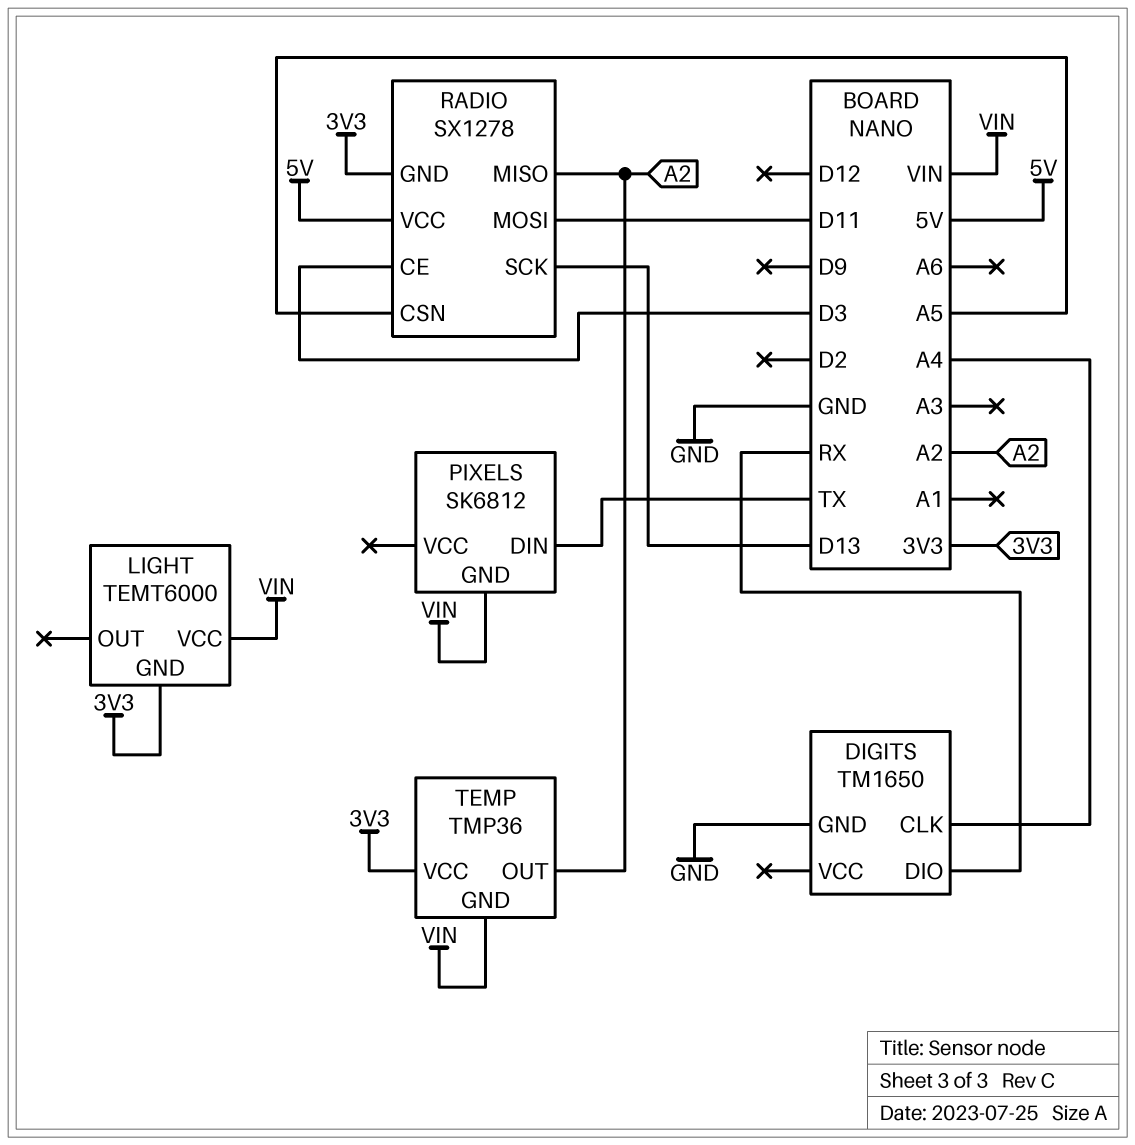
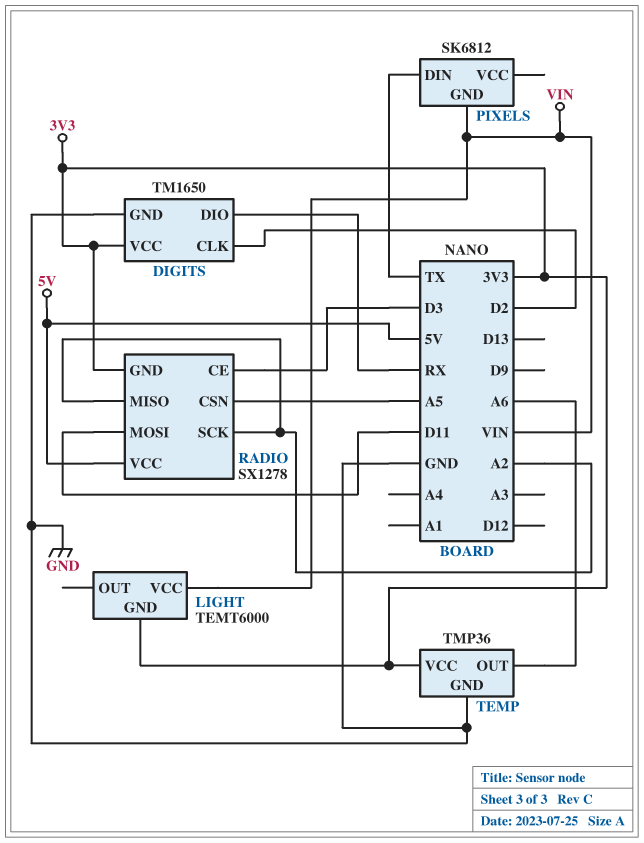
DIGITS pin CLK: A4 -> D2
DIGITS pin VCC: none -> 3V3
RADIO pin SCK: D13 -> A2
TEMP pin GND: VIN -> GND
TEMP pin OUT: A2 -> A6

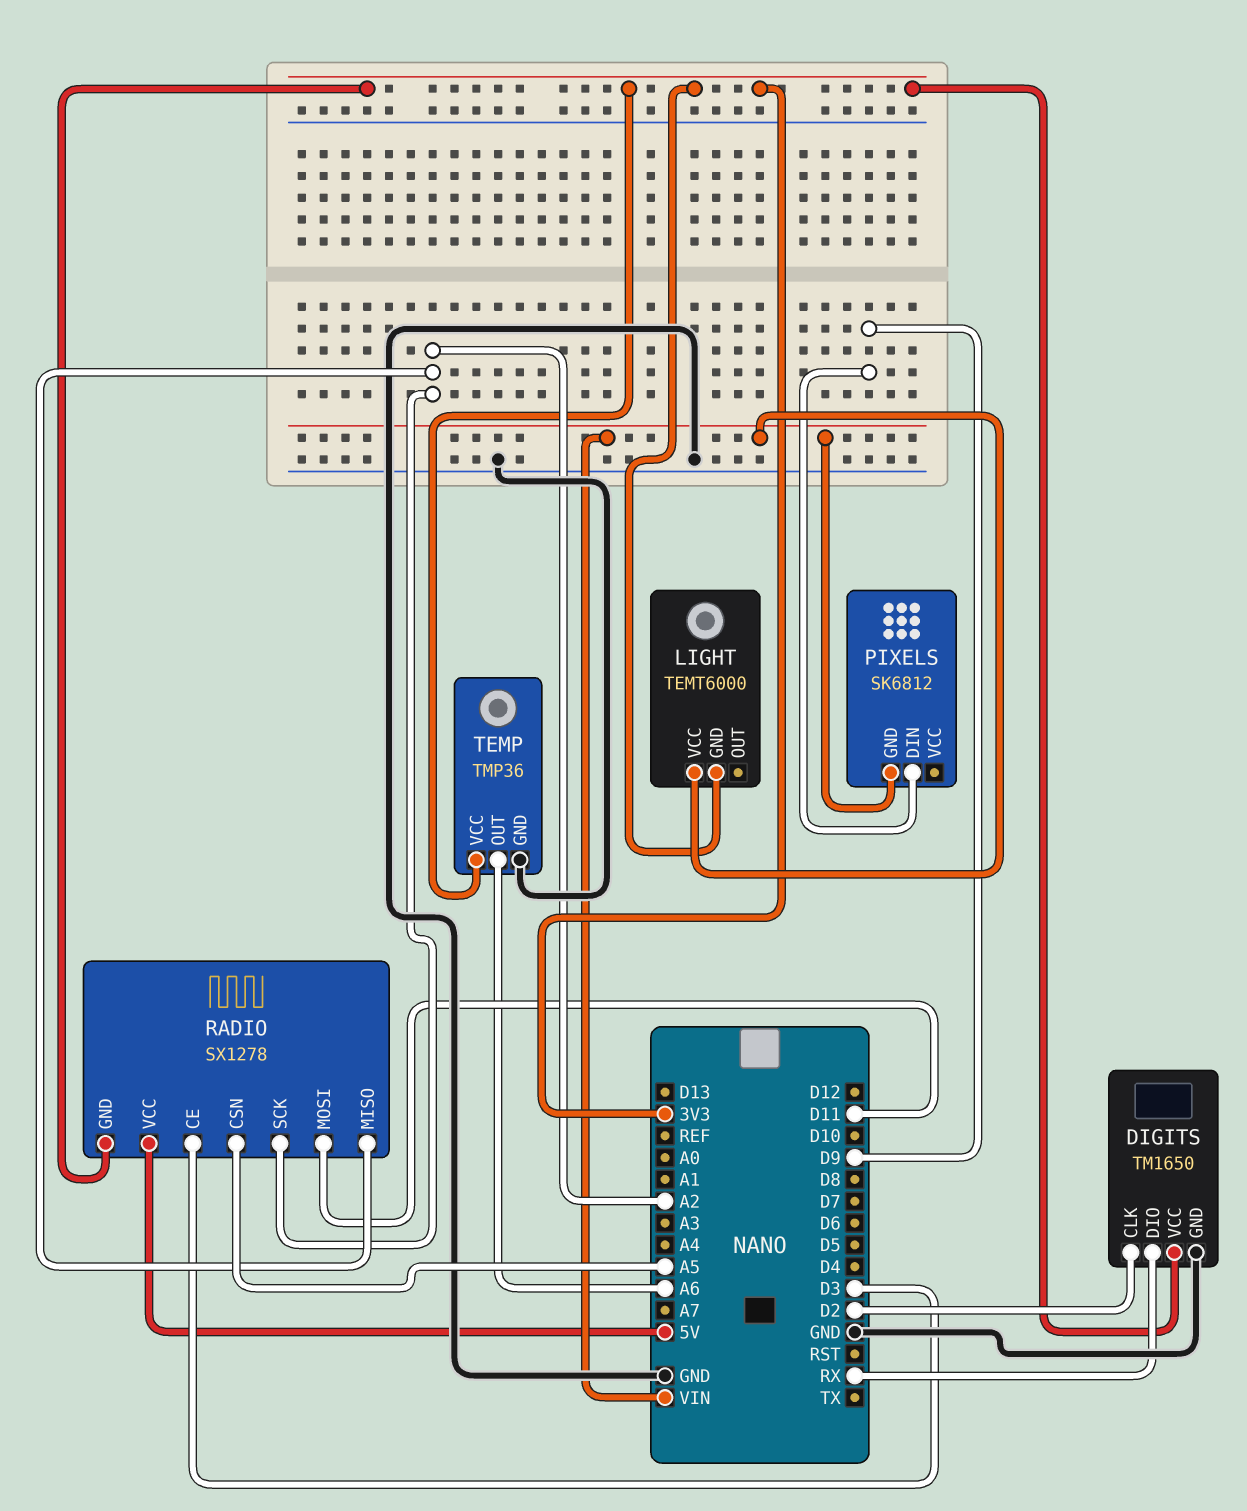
PIXELS pin DIN: TX -> D9

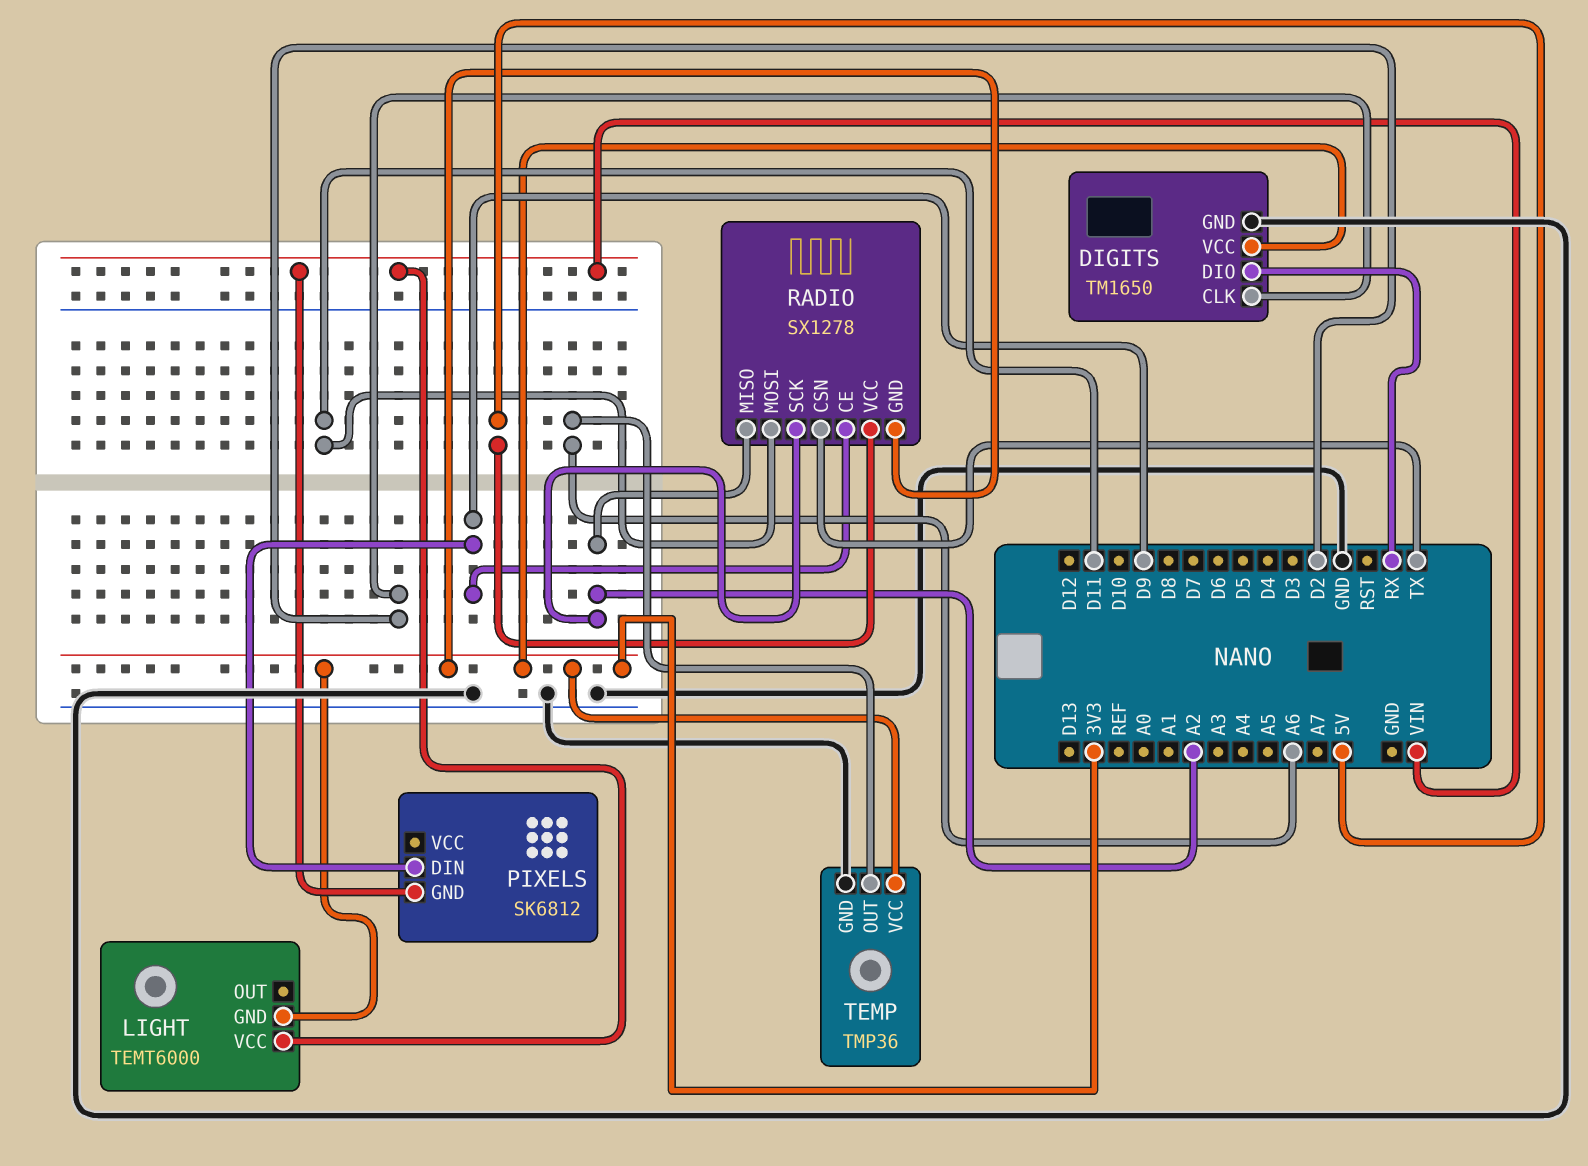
RADIO pin CE: D3 -> D9
RADIO pin CSN: A5 -> TX

